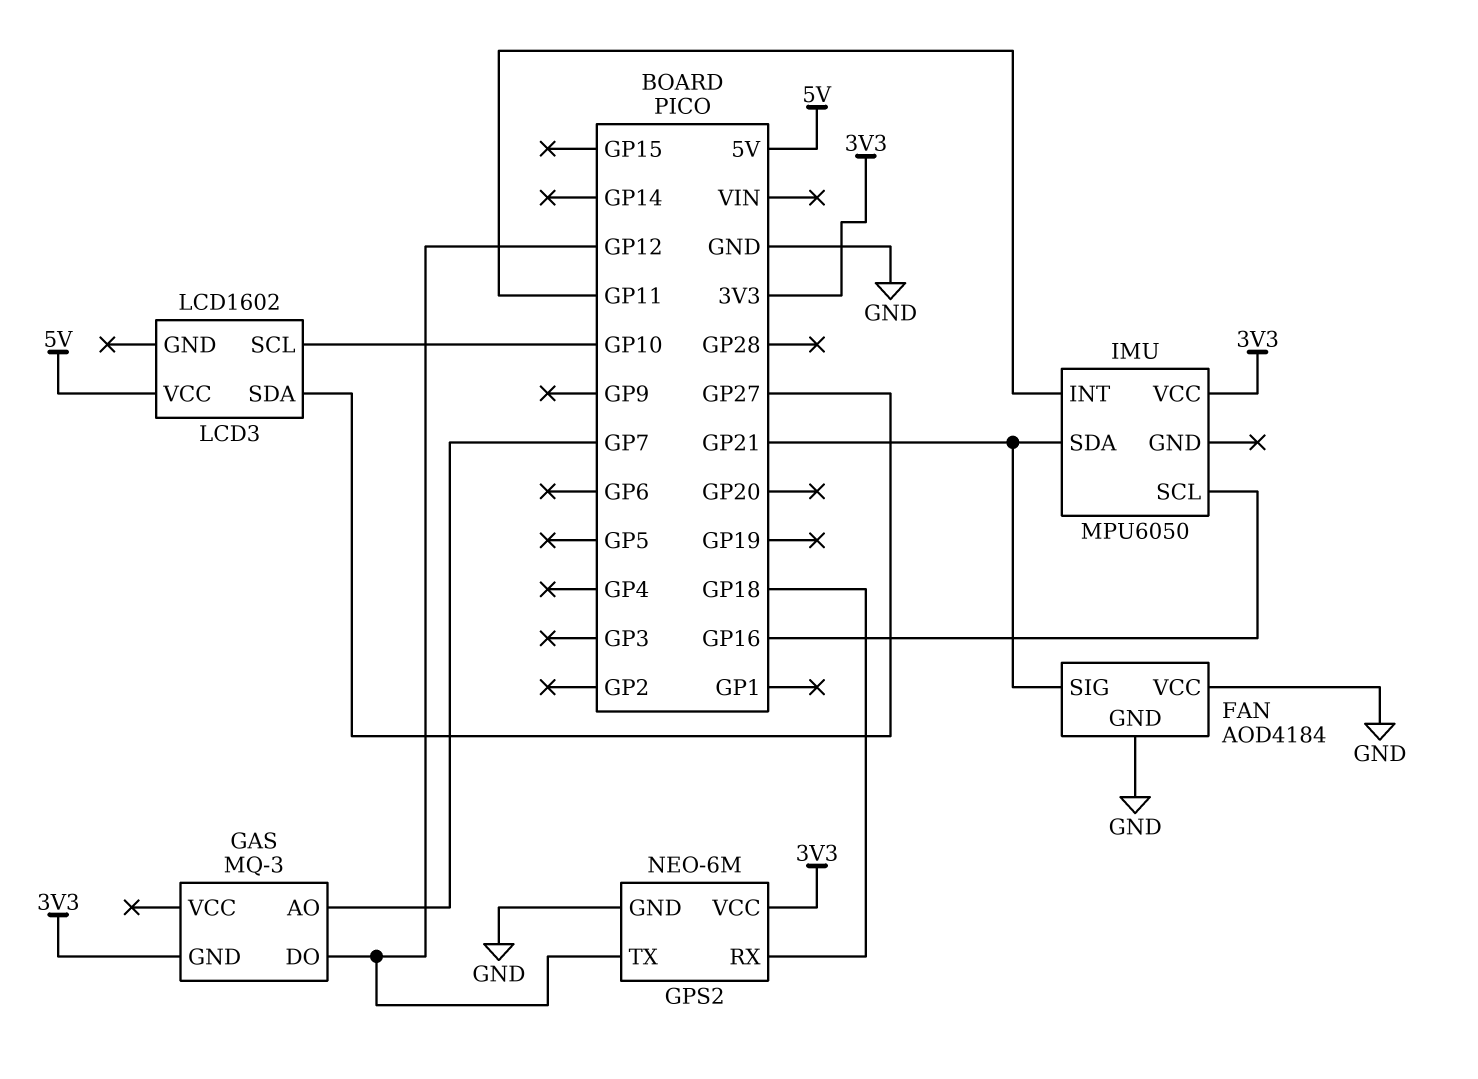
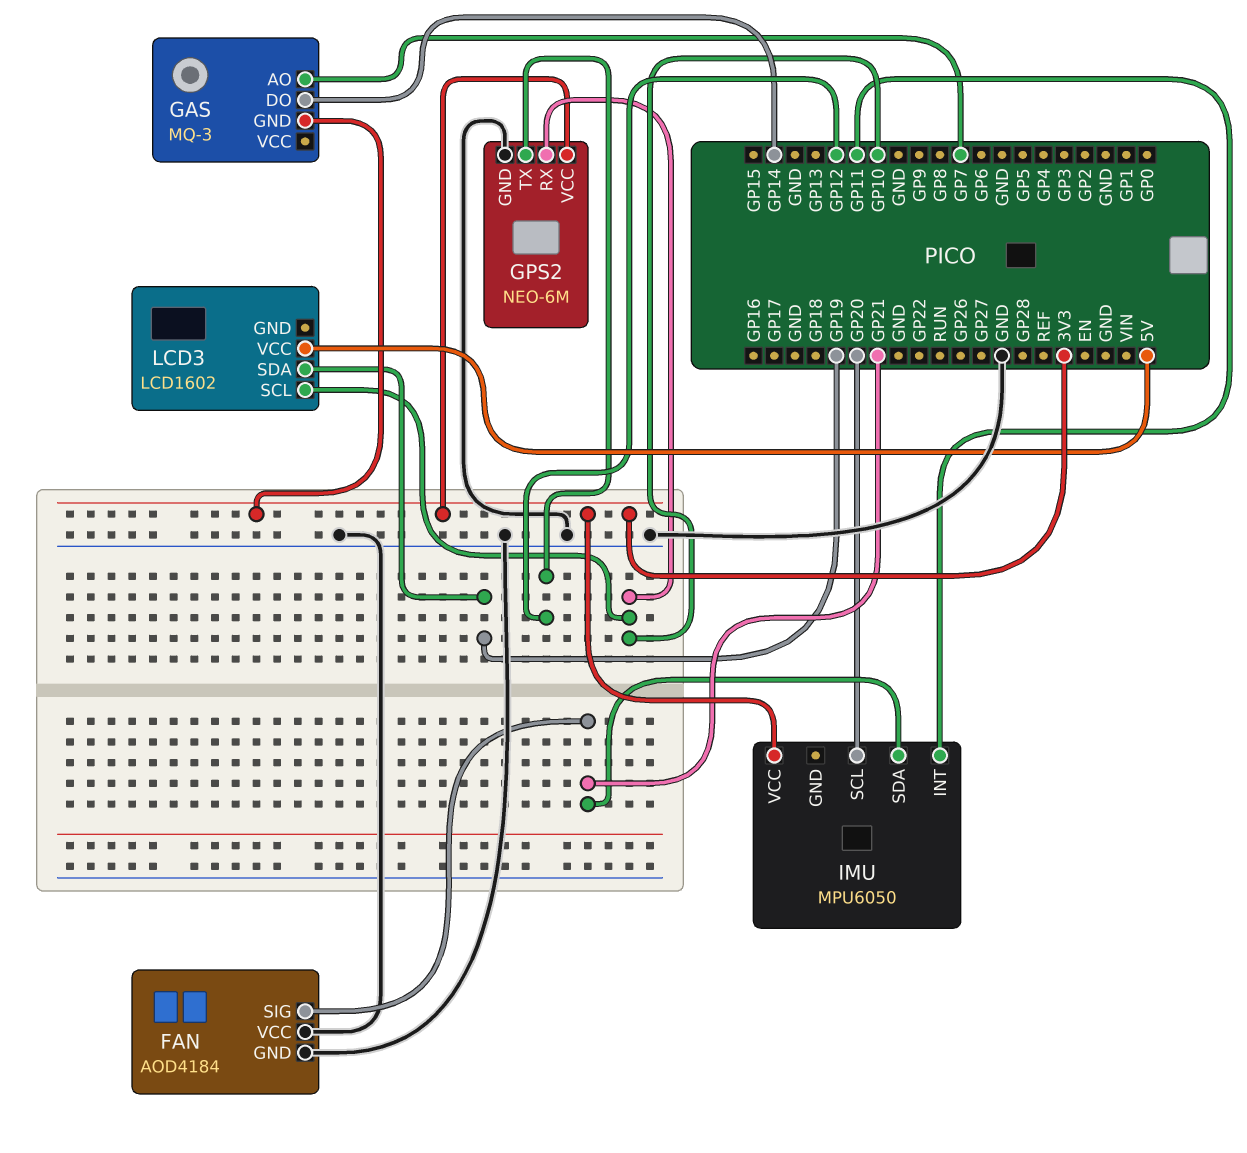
GAS pin DO: GP12 -> GP14
GPS2 pin RX: GP18 -> GP10
IMU pin SCL: GP16 -> GP20
LCD3 pin SDA: GP27 -> GP19

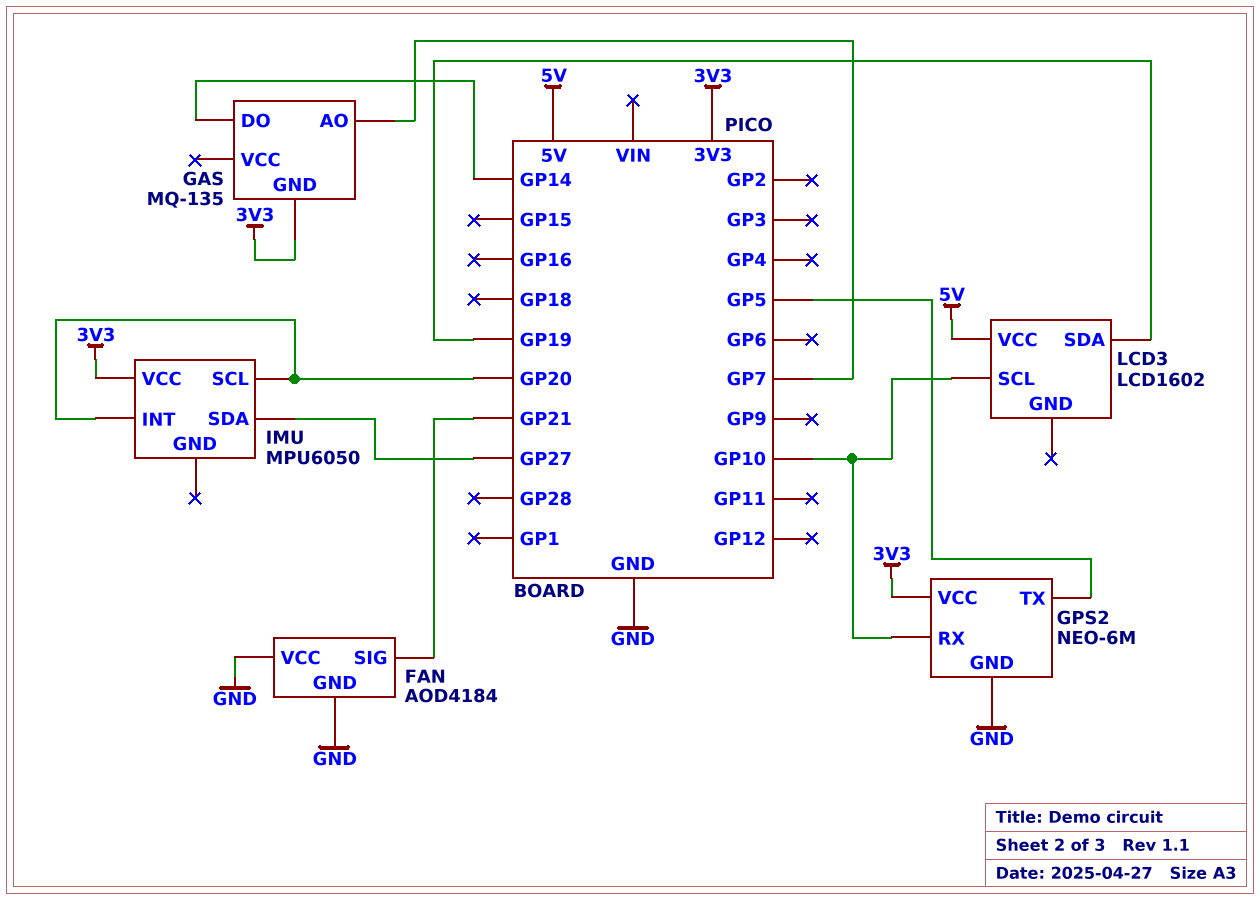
GAS: MQ-3 -> MQ-135
GPS2 pin TX: GP12 -> GP5
IMU pin INT: GP11 -> GP20
IMU pin SDA: GP21 -> GP27

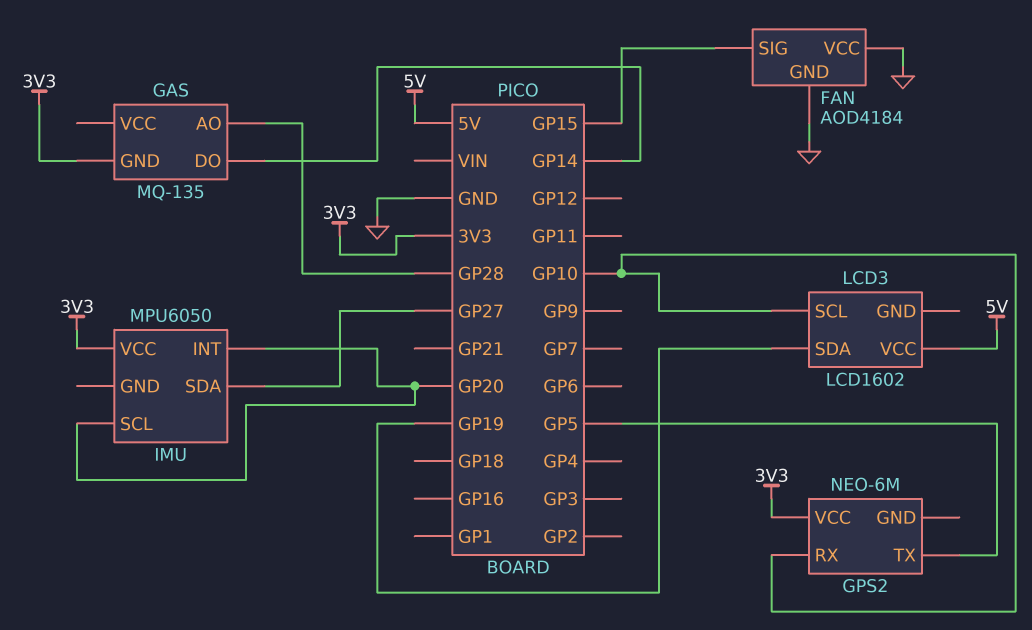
FAN pin SIG: GP21 -> GP15
GAS pin AO: GP7 -> GP28
GPS2 pin GND: GND -> none

